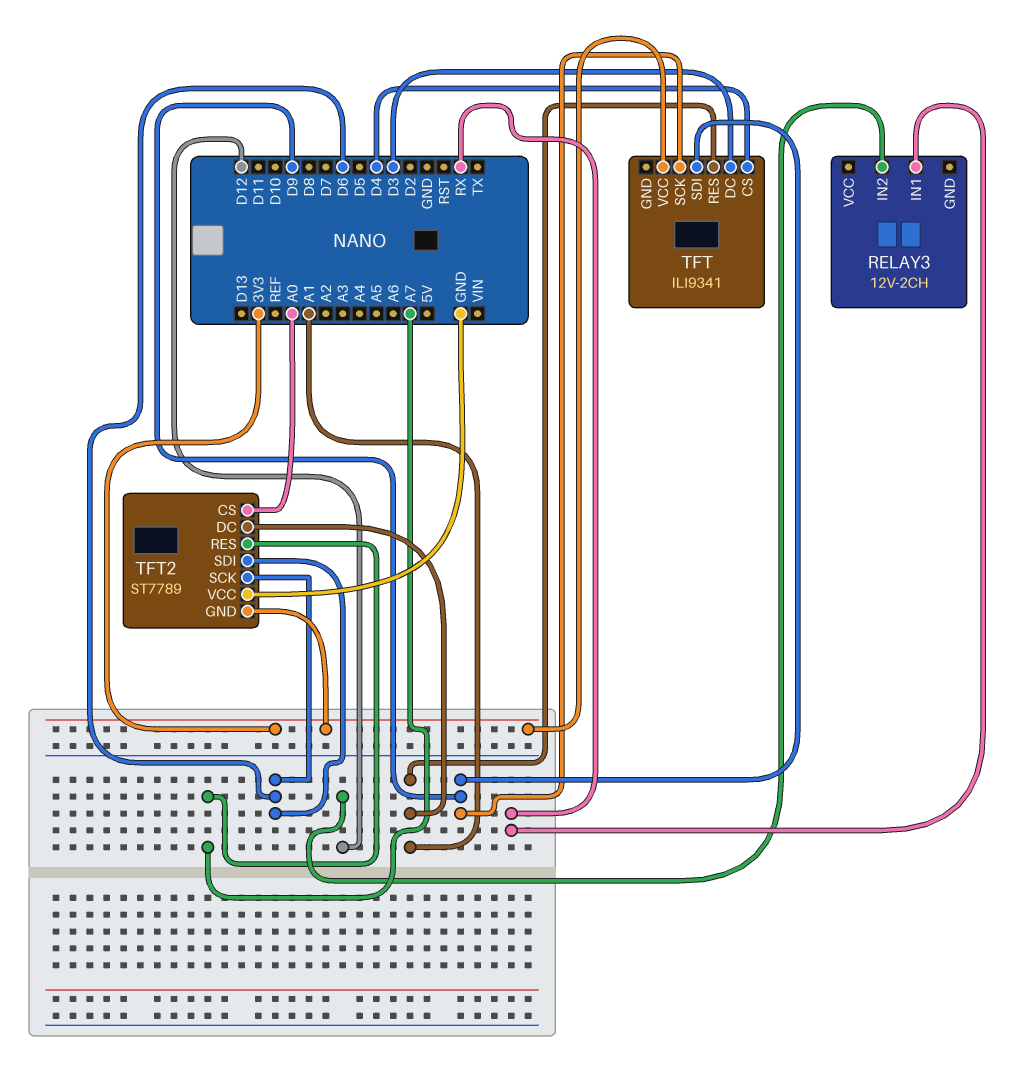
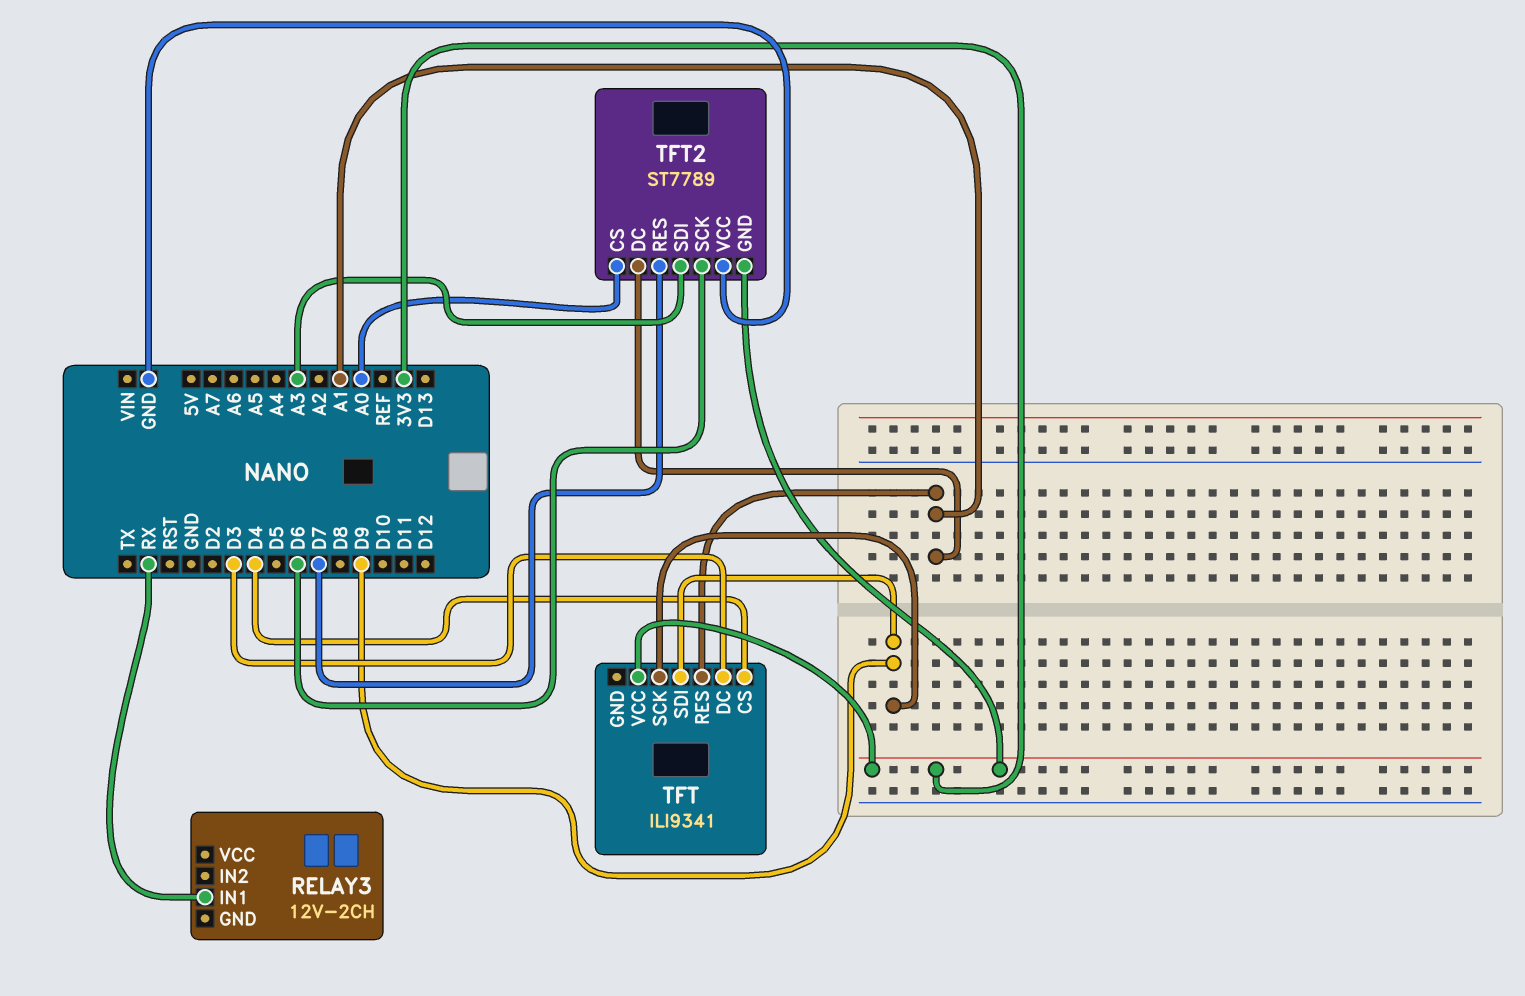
RELAY3 pin IN2: D12 -> none
TFT2 pin RES: A7 -> D7
TFT2 pin SDI: D6 -> A3

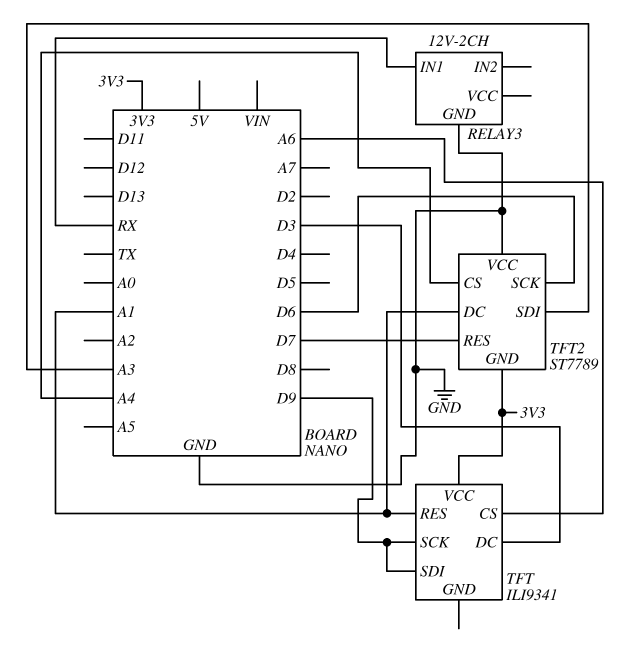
RELAY3 pin GND: none -> GND
TFT pin CS: D4 -> A6
TFT2 pin CS: A0 -> A4

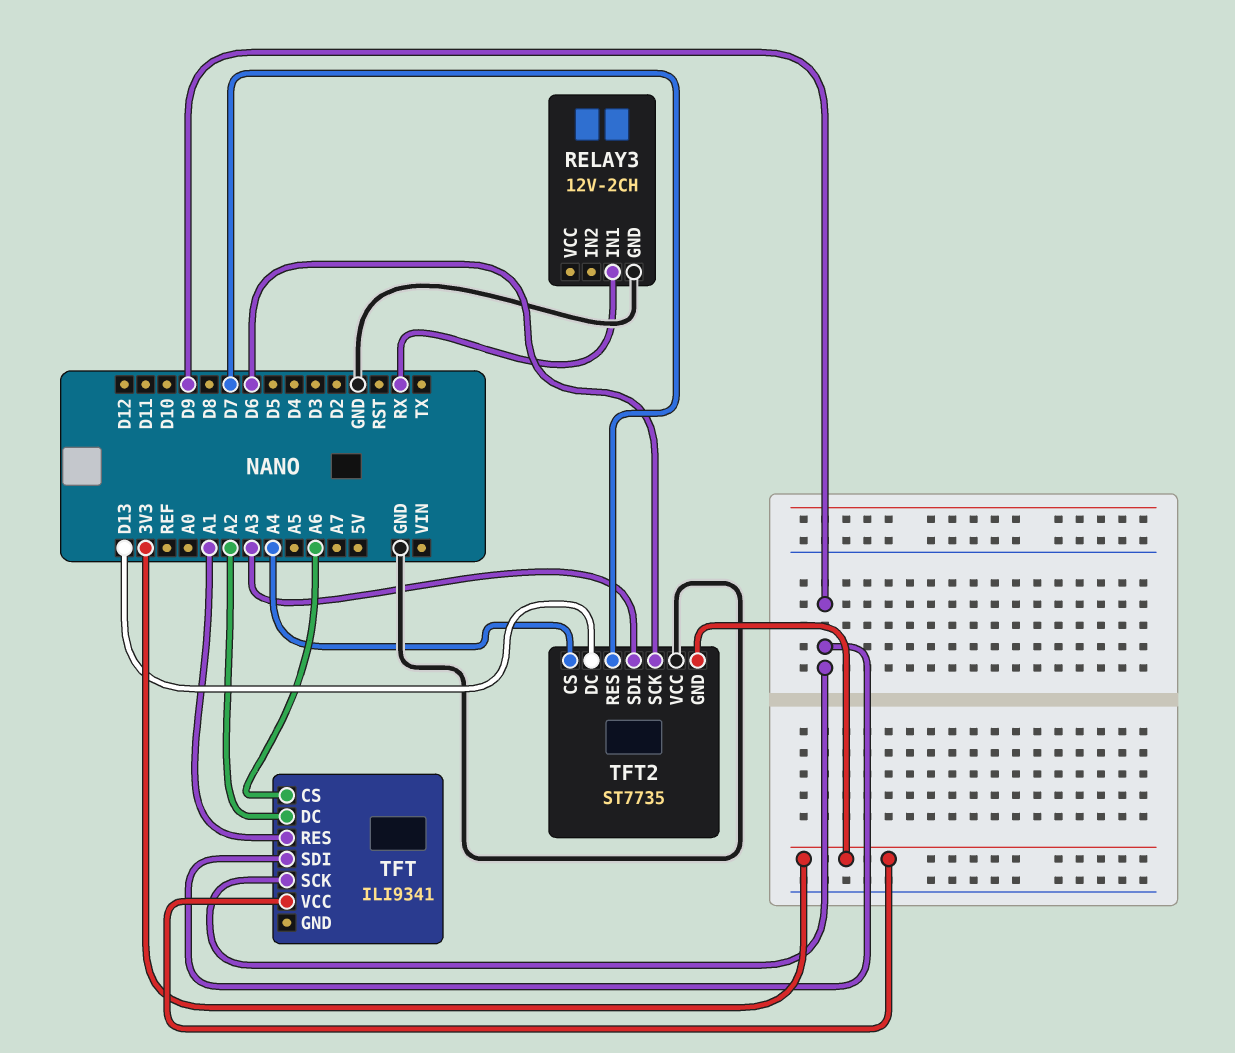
TFT pin DC: D3 -> A2
TFT2: ST7789 -> ST7735
TFT2 pin DC: A1 -> D13

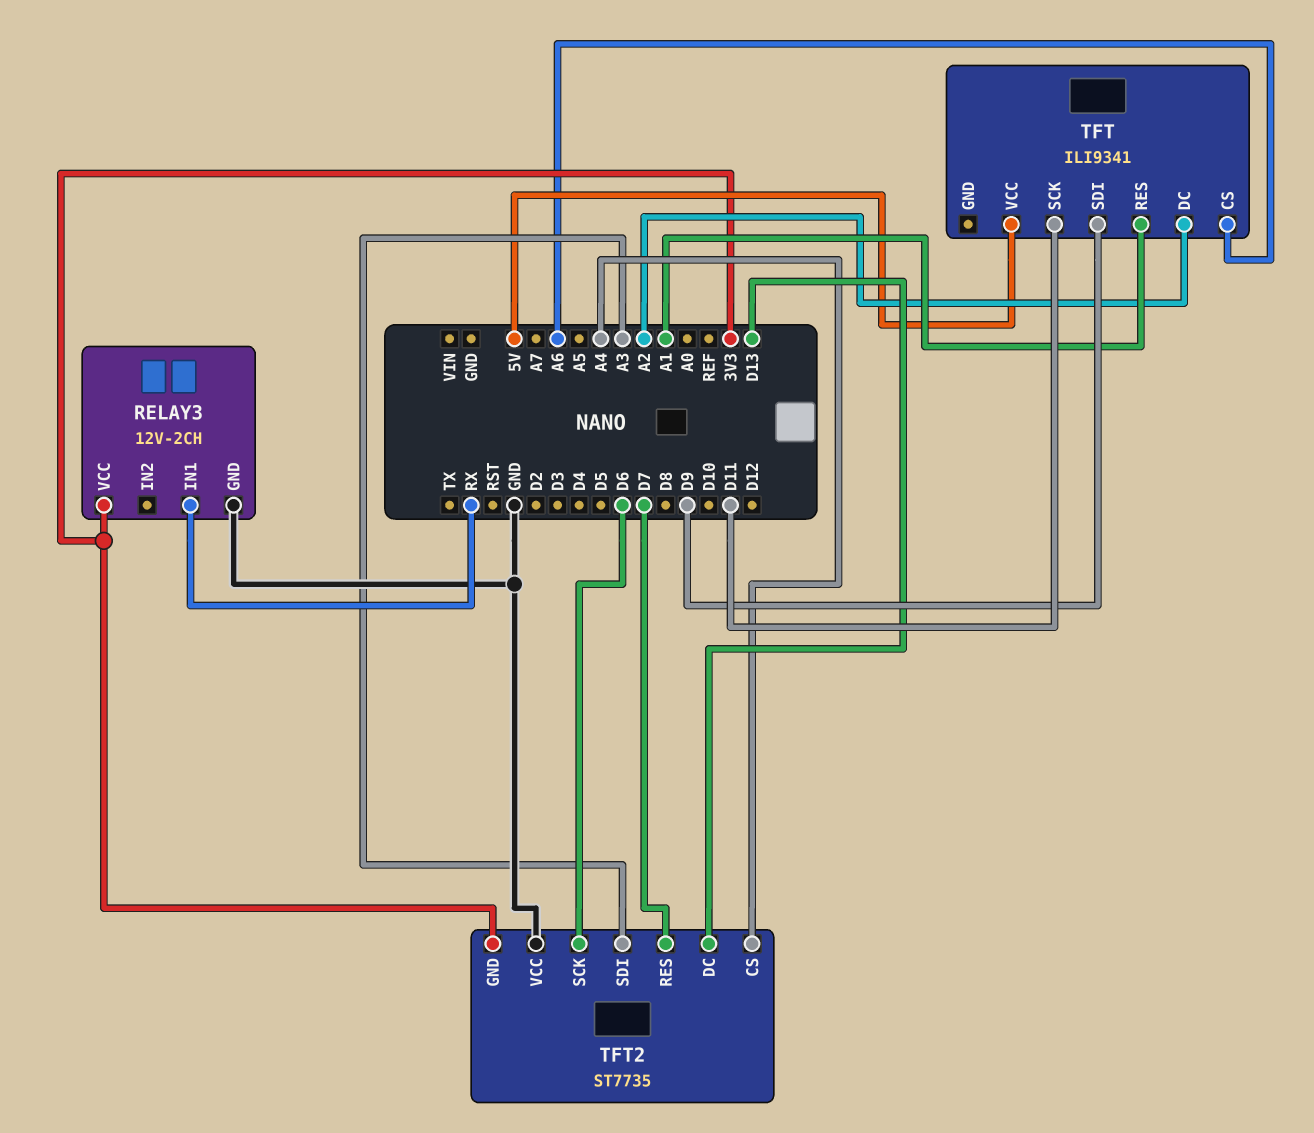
RELAY3 pin VCC: none -> 3V3
TFT pin SCK: D9 -> D11
TFT pin VCC: 3V3 -> 5V

